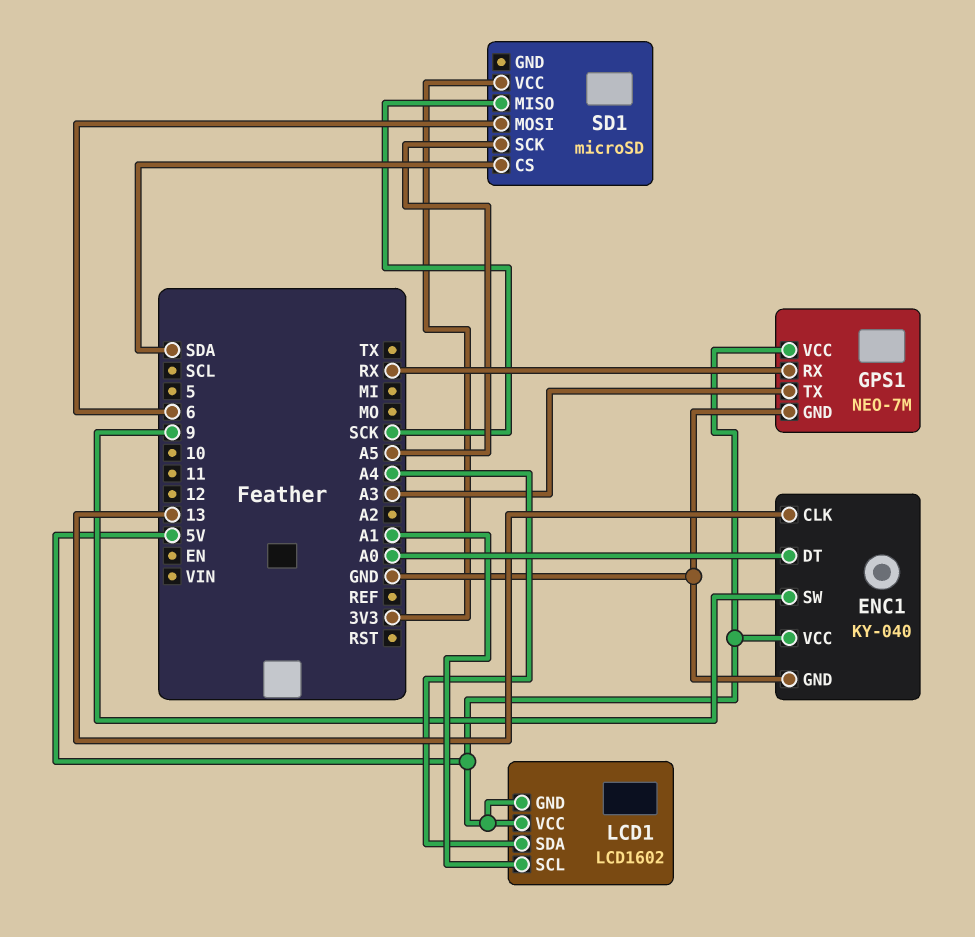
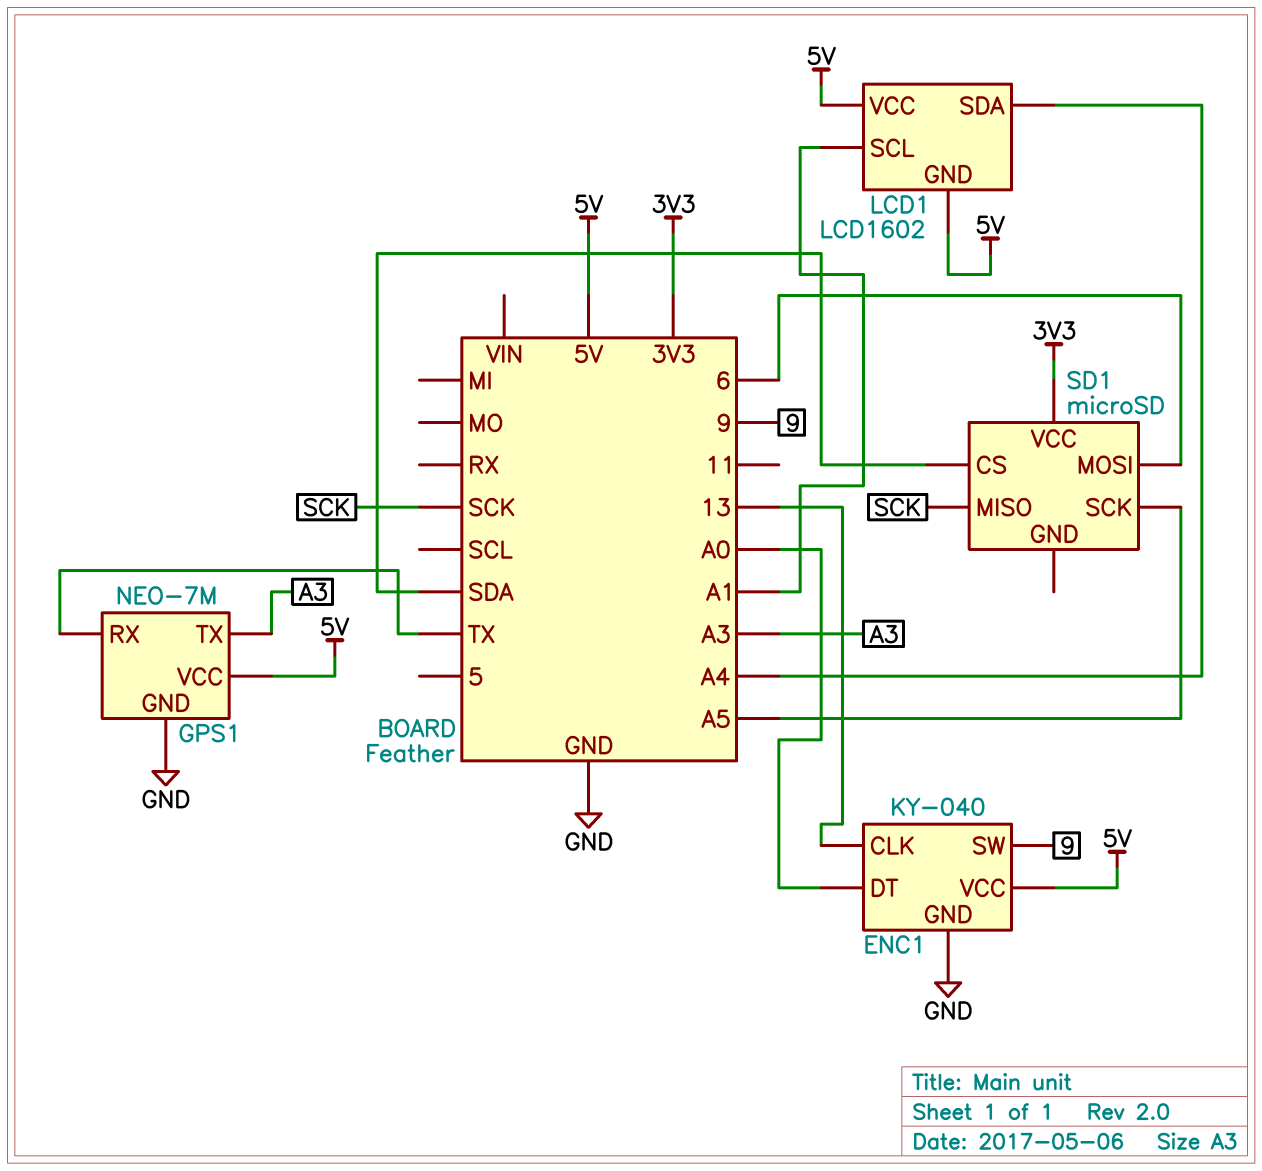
GPS1 pin RX: RX -> TX

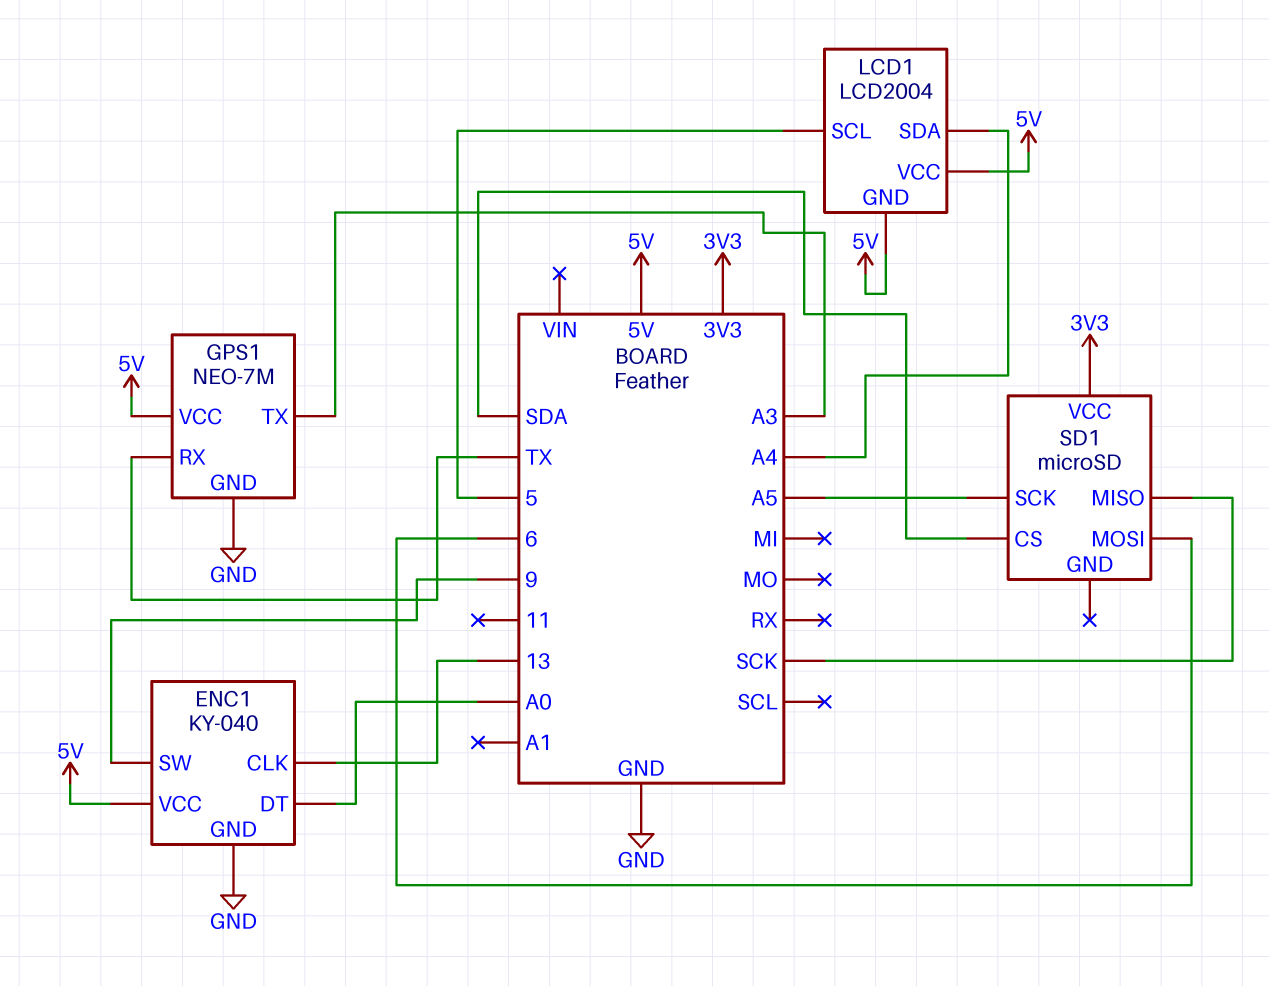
LCD1: LCD1602 -> LCD2004
LCD1 pin SCL: A1 -> 5

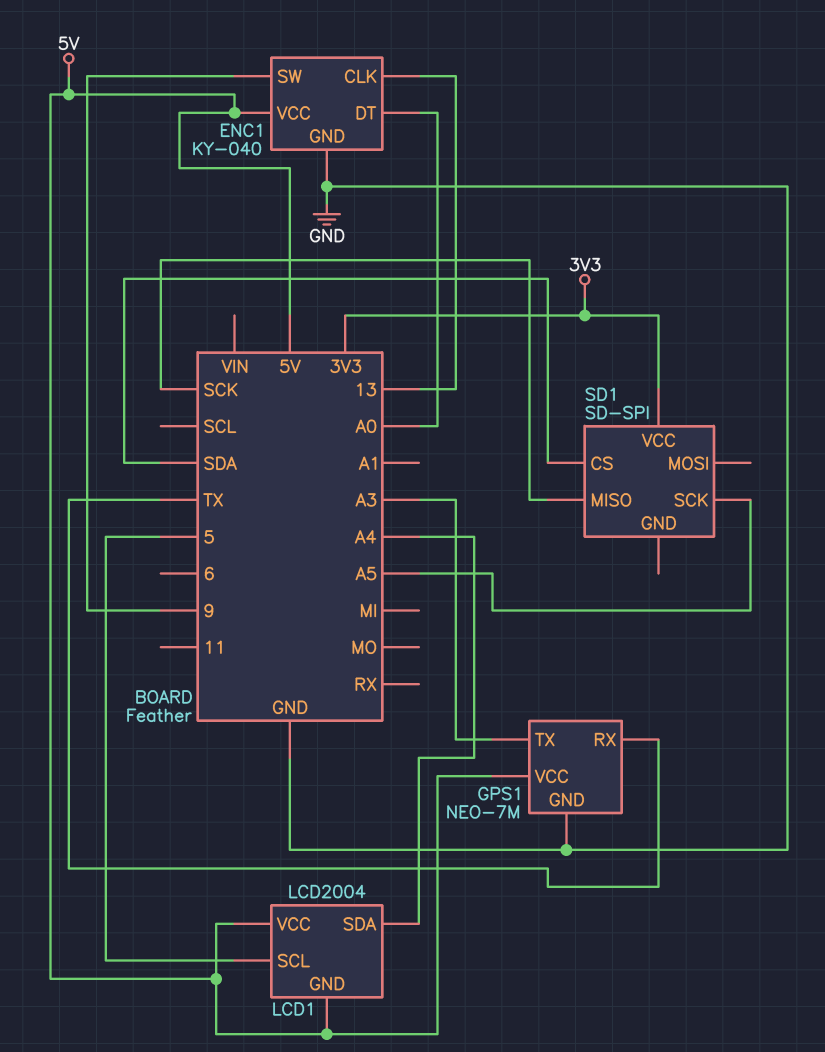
SD1: microSD -> SD-SPI
SD1 pin MOSI: 6 -> none

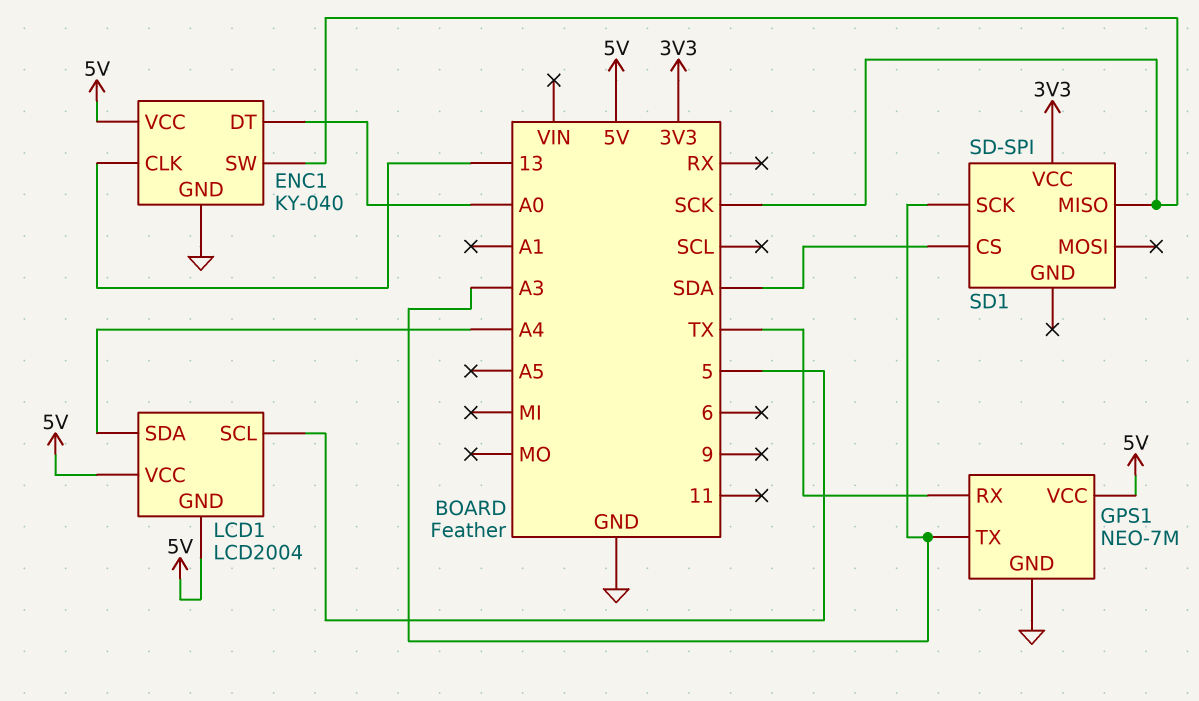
ENC1 pin SW: 9 -> SCK
SD1 pin SCK: A5 -> A3

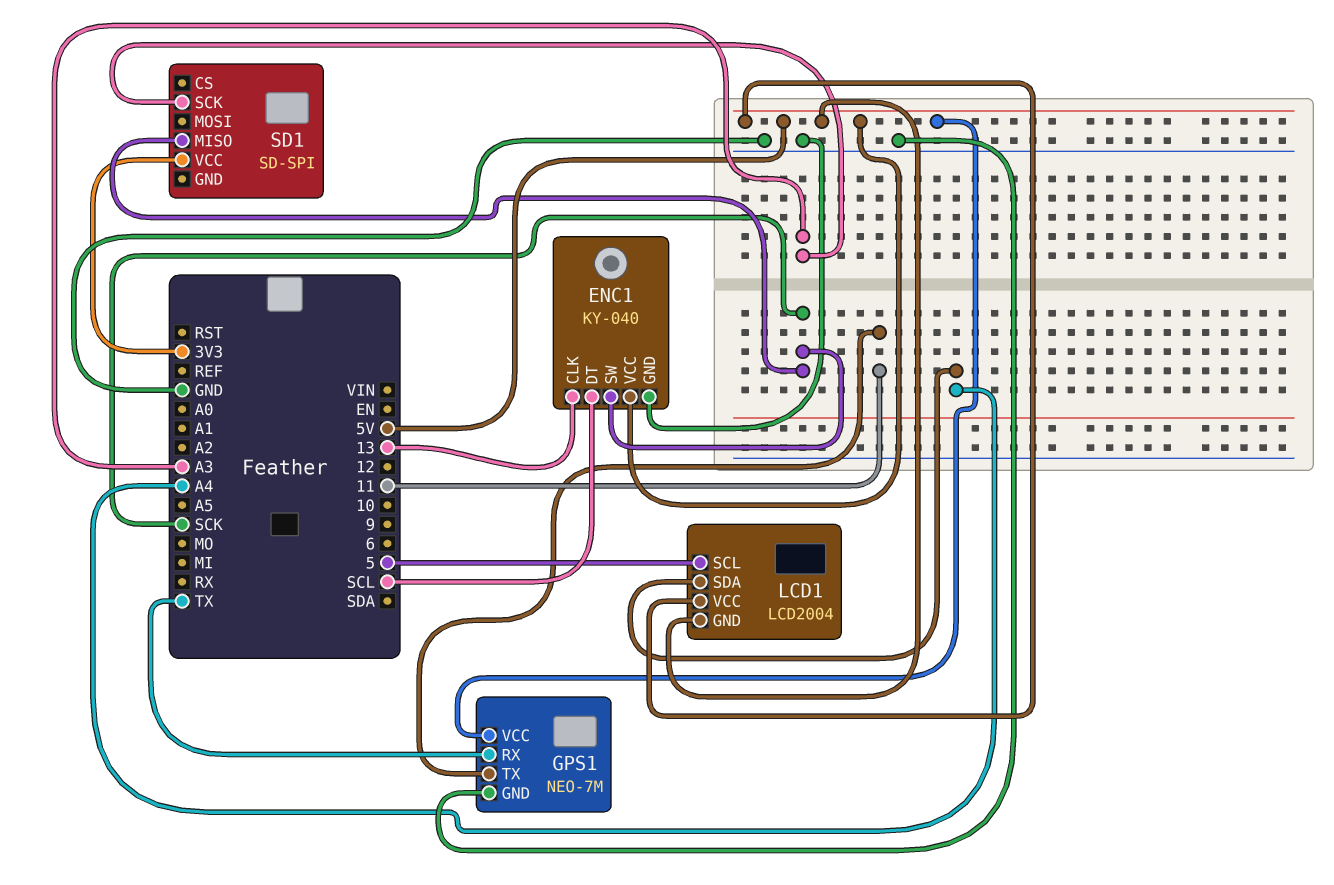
ENC1 pin DT: A0 -> SCL
GPS1 pin TX: A3 -> 11
SD1 pin CS: SDA -> none

